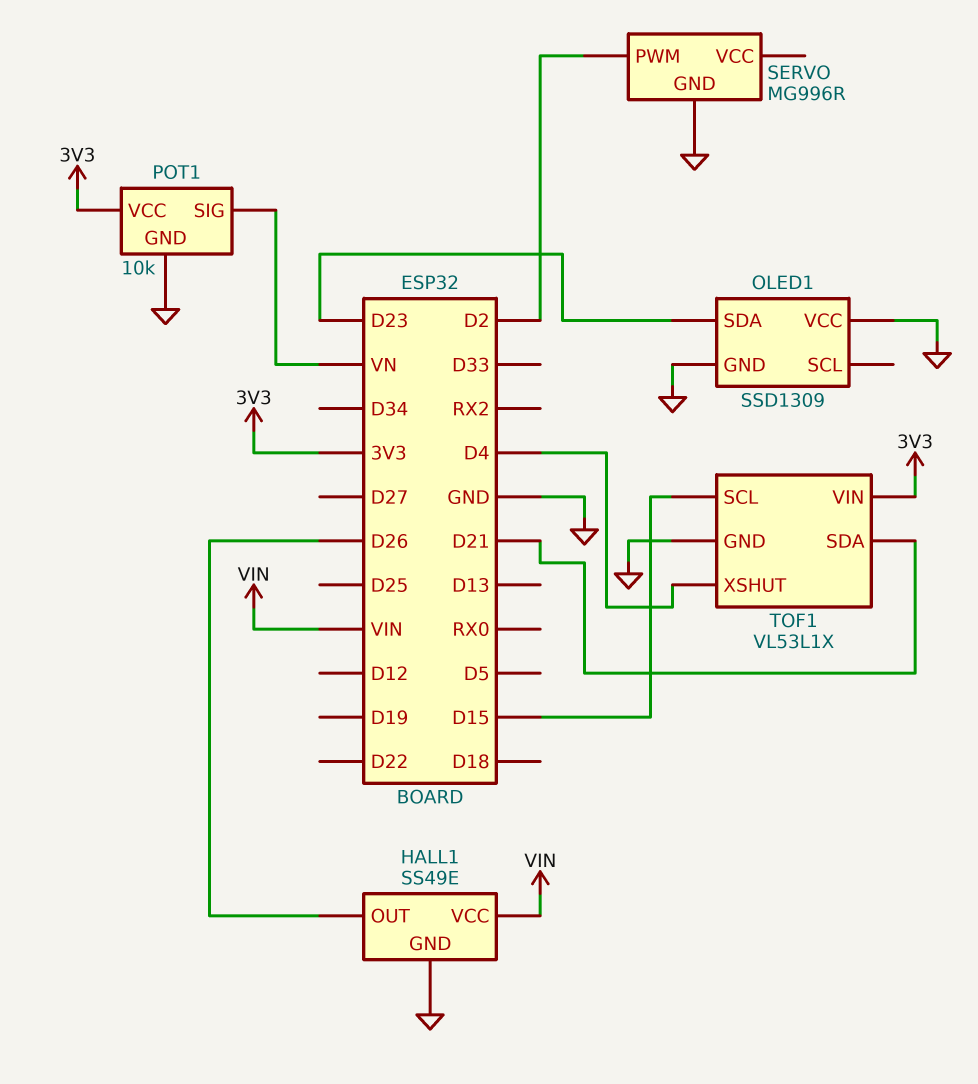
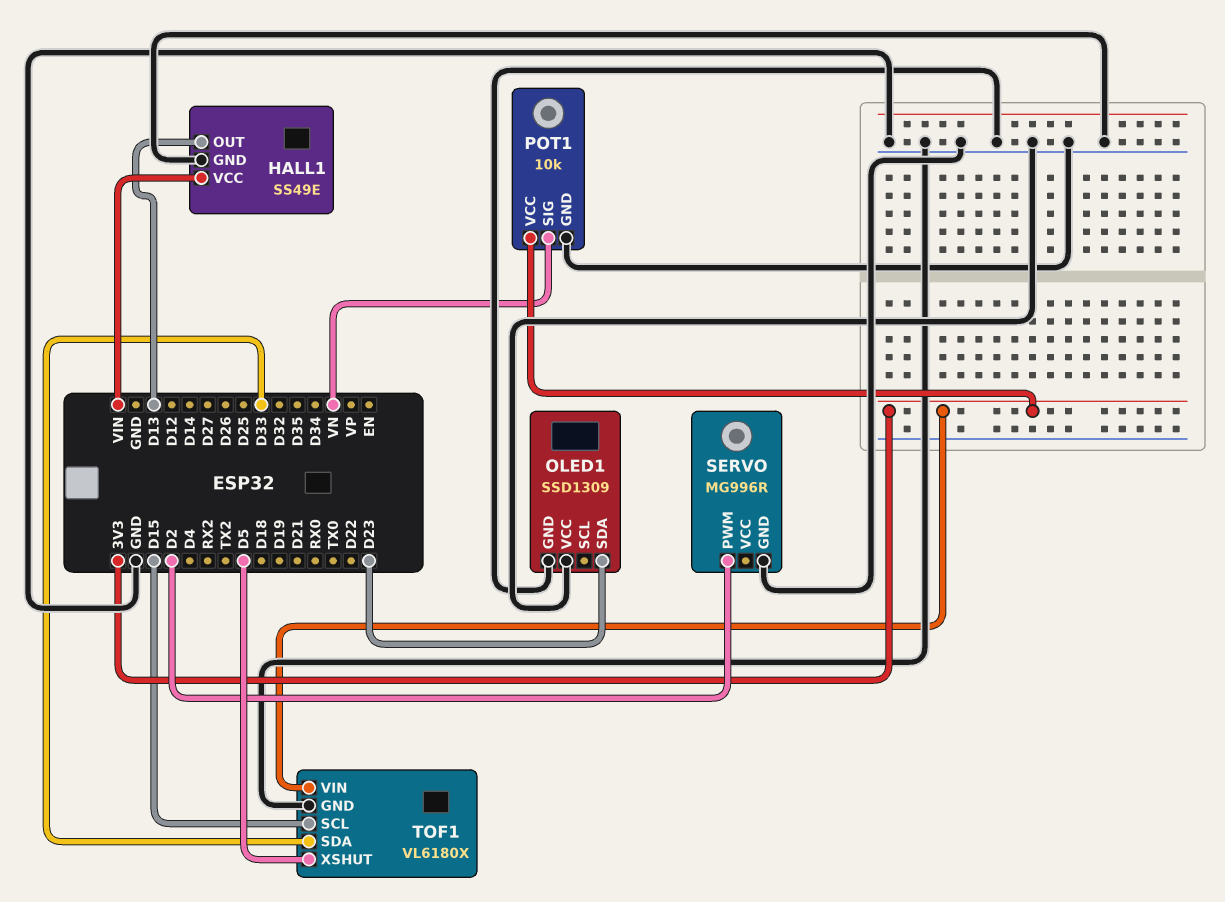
HALL1 pin OUT: D26 -> D13
TOF1: VL53L1X -> VL6180X
TOF1 pin SDA: D21 -> D33
TOF1 pin XSHUT: D4 -> D5

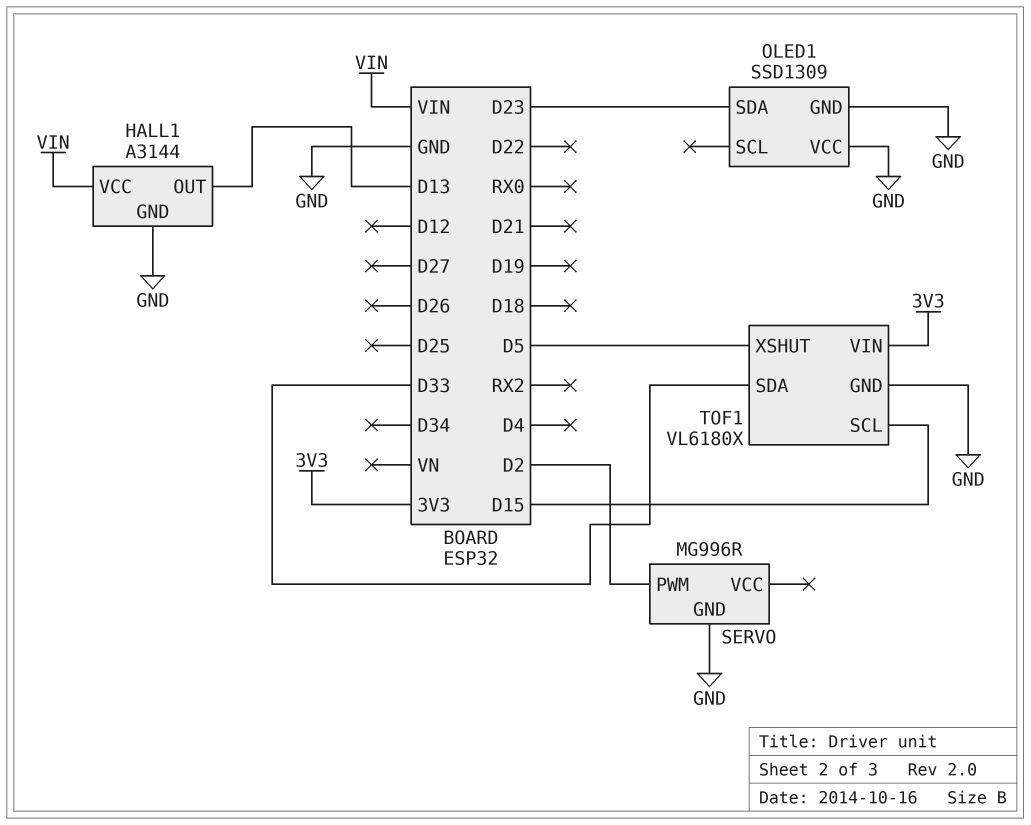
HALL1: SS49E -> A3144
POT1: 10k -> none
POT1 pin GND: GND -> none
POT1 pin SIG: VN -> none
POT1 pin VCC: 3V3 -> none

